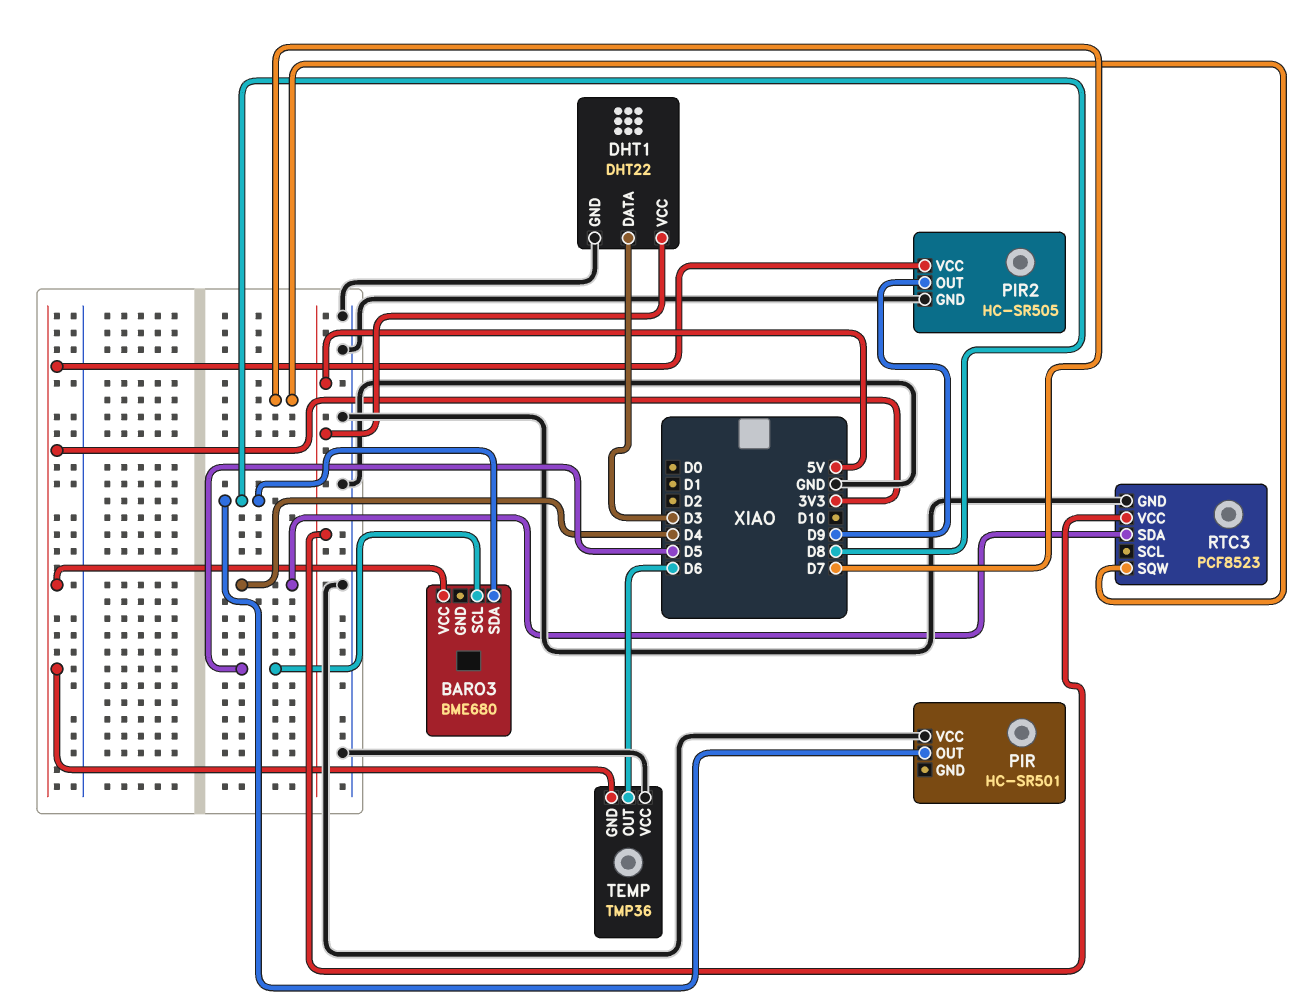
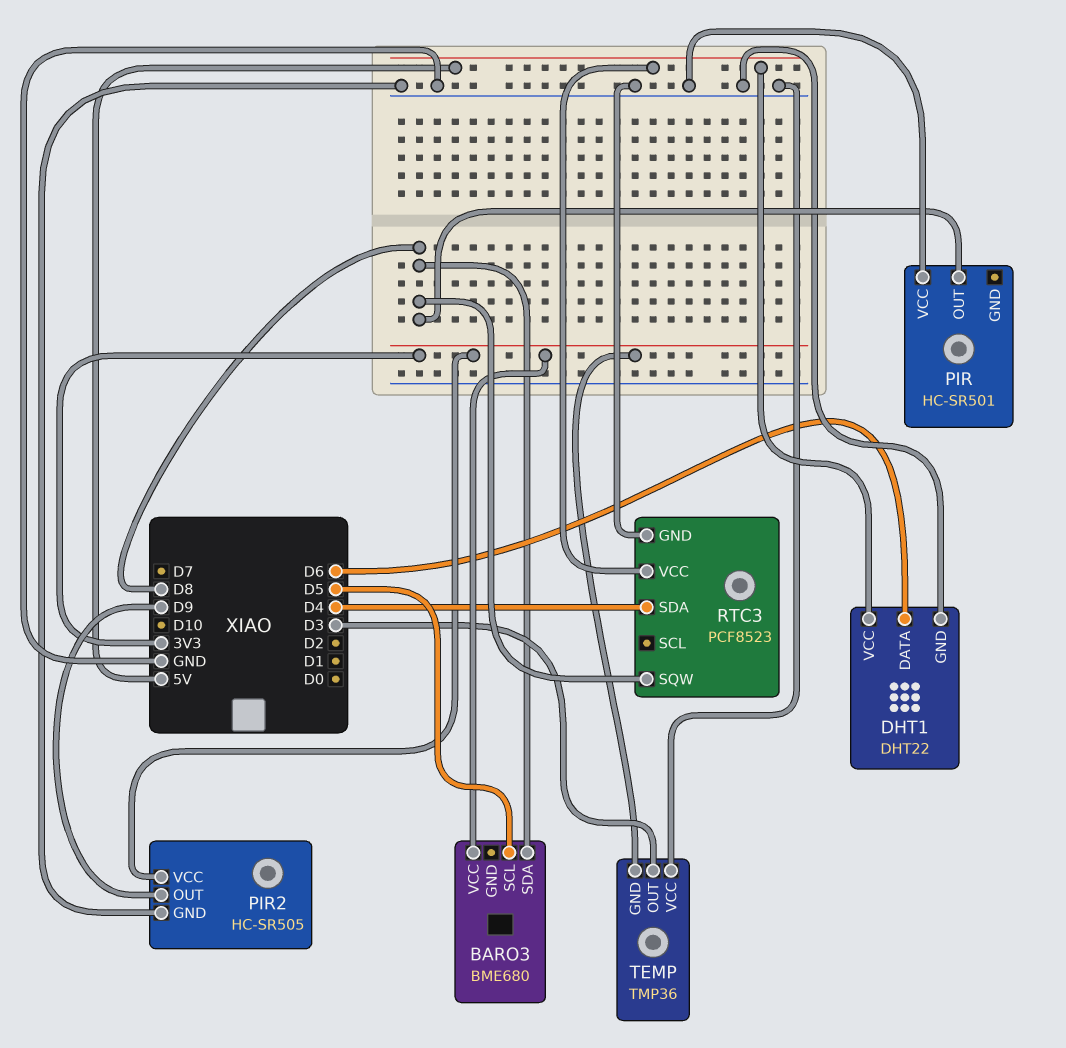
DHT1 pin DATA: D3 -> D6
RTC3 pin SQW: D7 -> D8
TEMP pin OUT: D6 -> D3

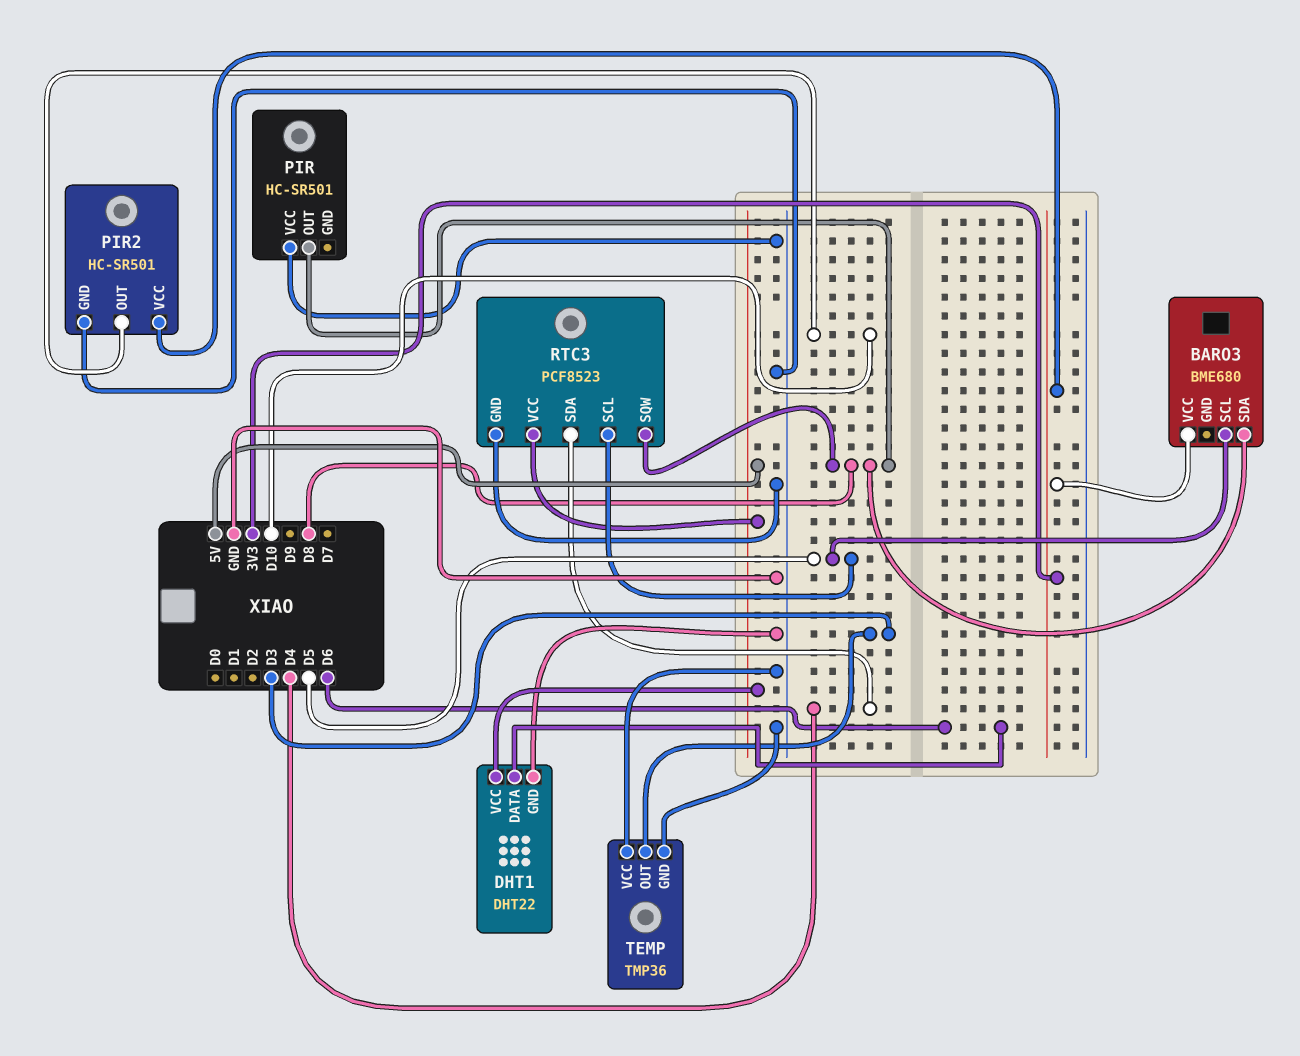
PIR2: HC-SR505 -> HC-SR501
PIR2 pin OUT: D9 -> D10
RTC3 pin SCL: none -> D5
TEMP pin GND: 3V3 -> GND

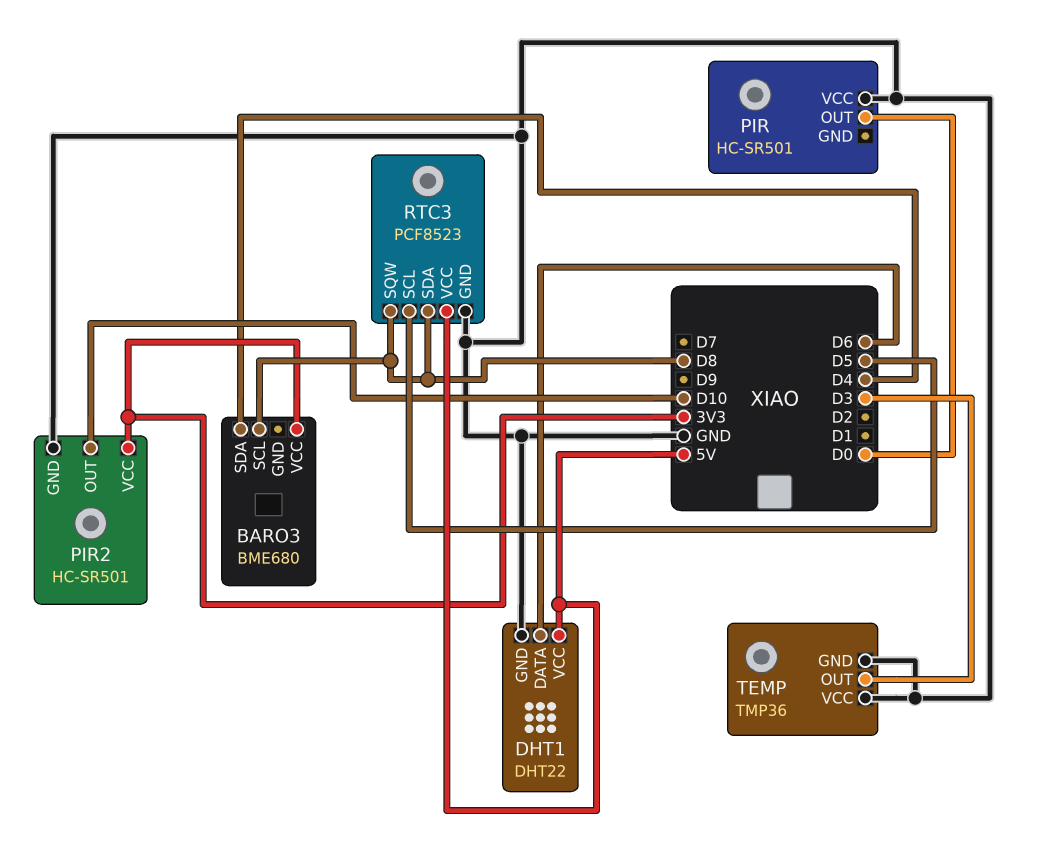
BARO3 pin SCL: D5 -> D8
BARO3 pin SDA: D8 -> D4
PIR pin OUT: D8 -> D0
RTC3 pin SDA: D4 -> D8

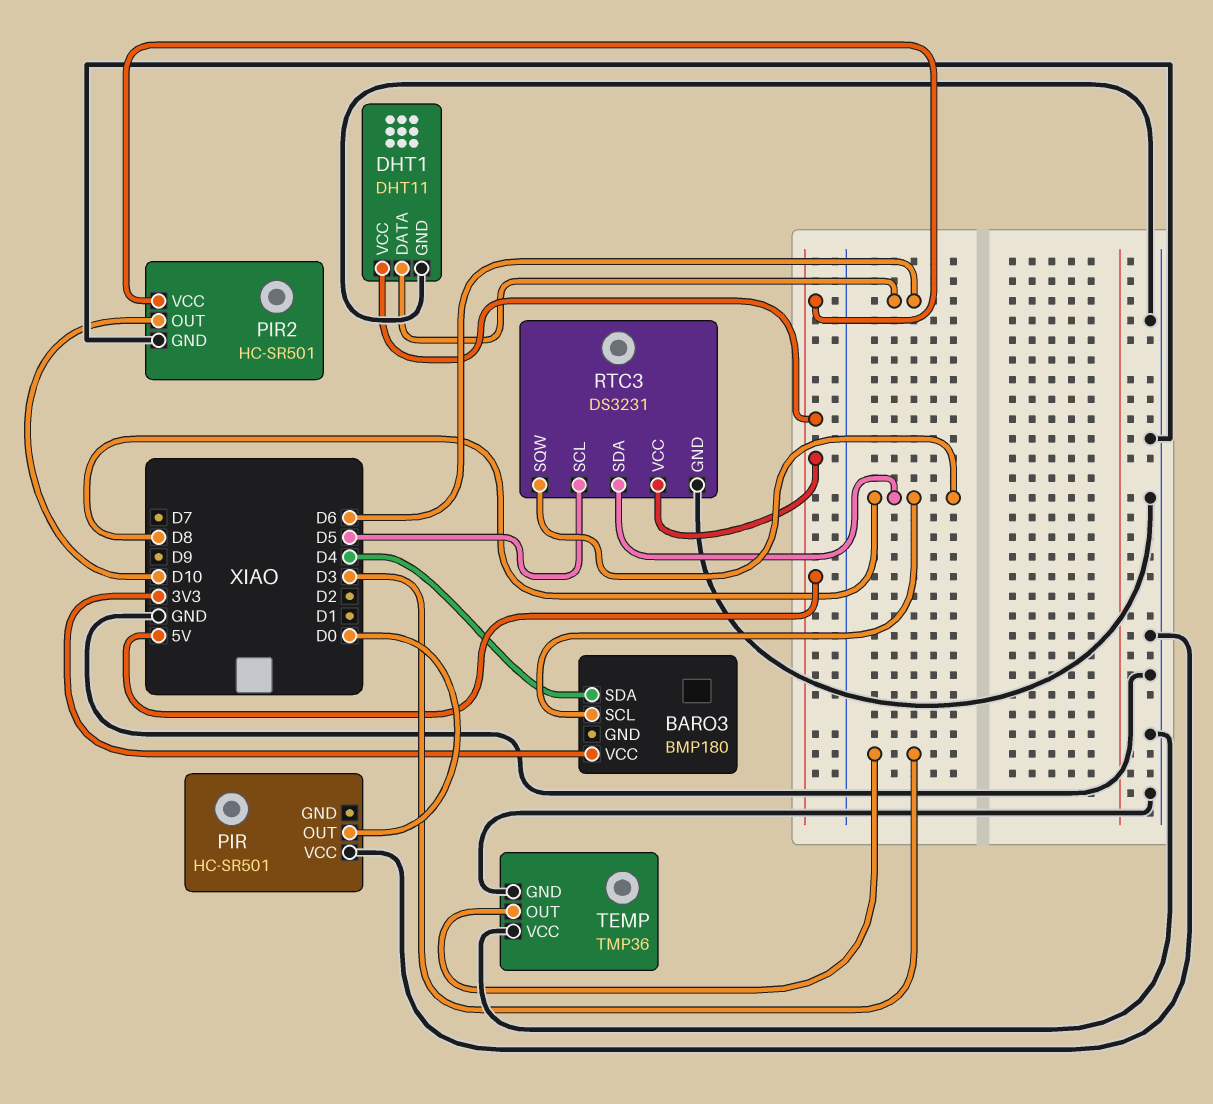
BARO3: BME680 -> BMP180
DHT1: DHT22 -> DHT11
PIR2 pin VCC: 3V3 -> 5V
RTC3: PCF8523 -> DS3231

